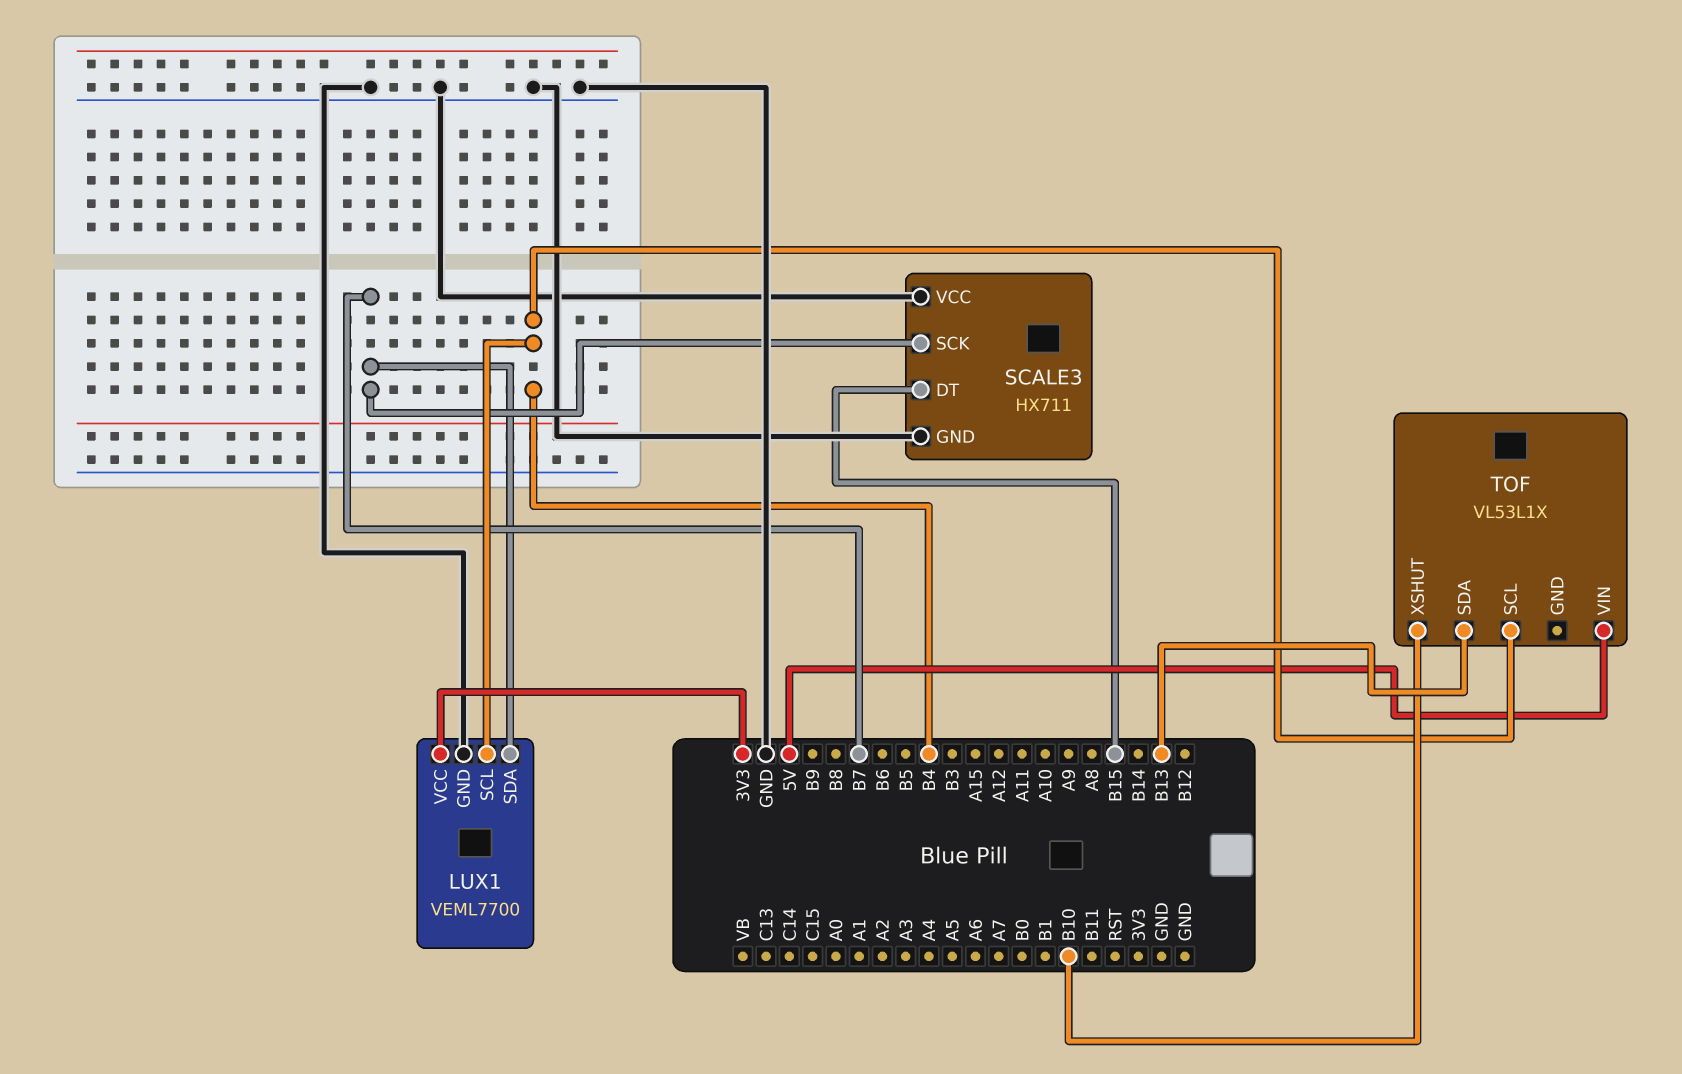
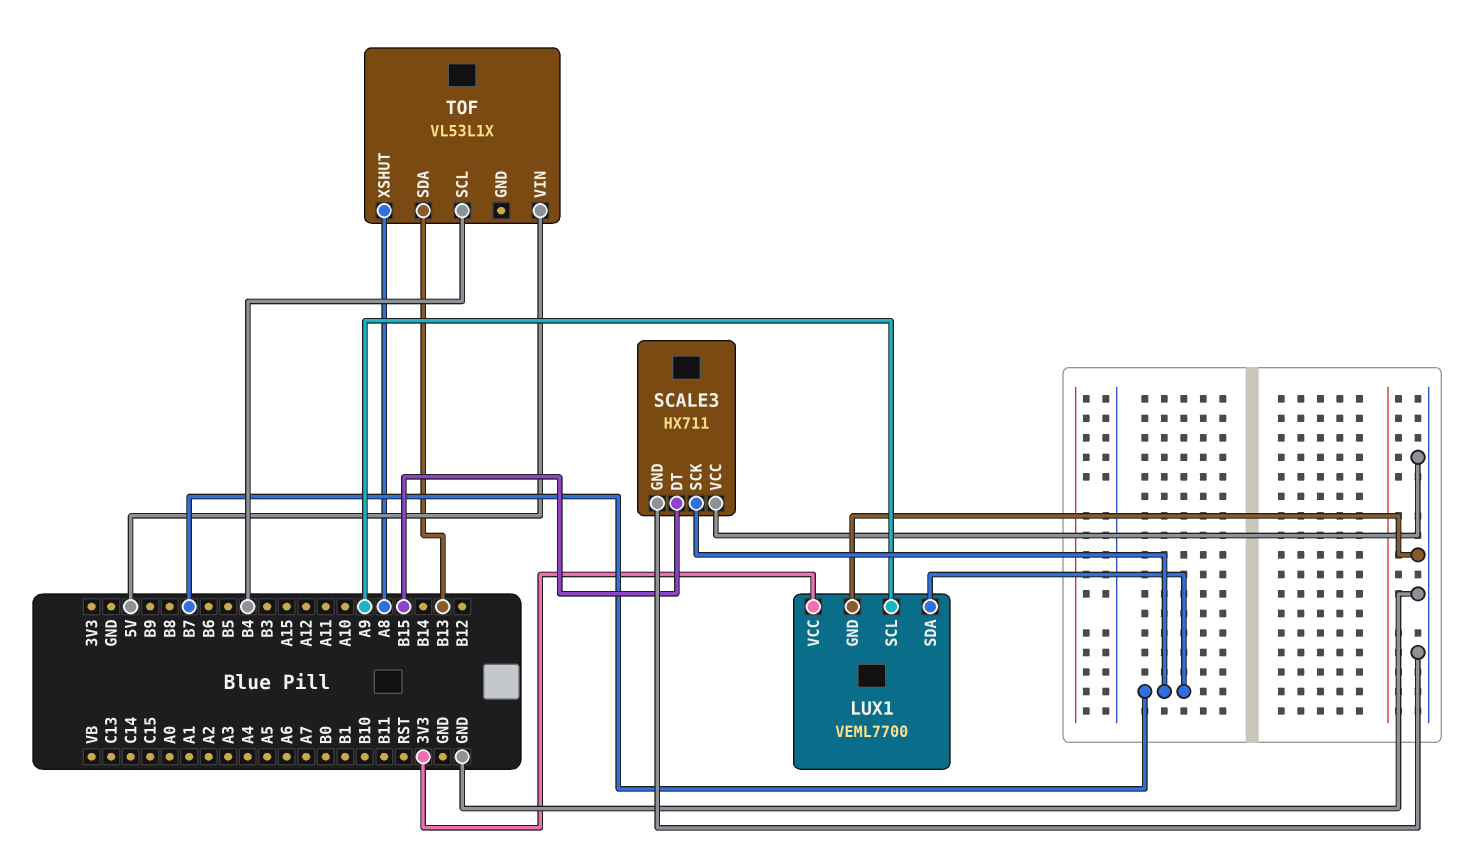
LUX1 pin SCL: B4 -> A9
TOF pin XSHUT: B10 -> A8

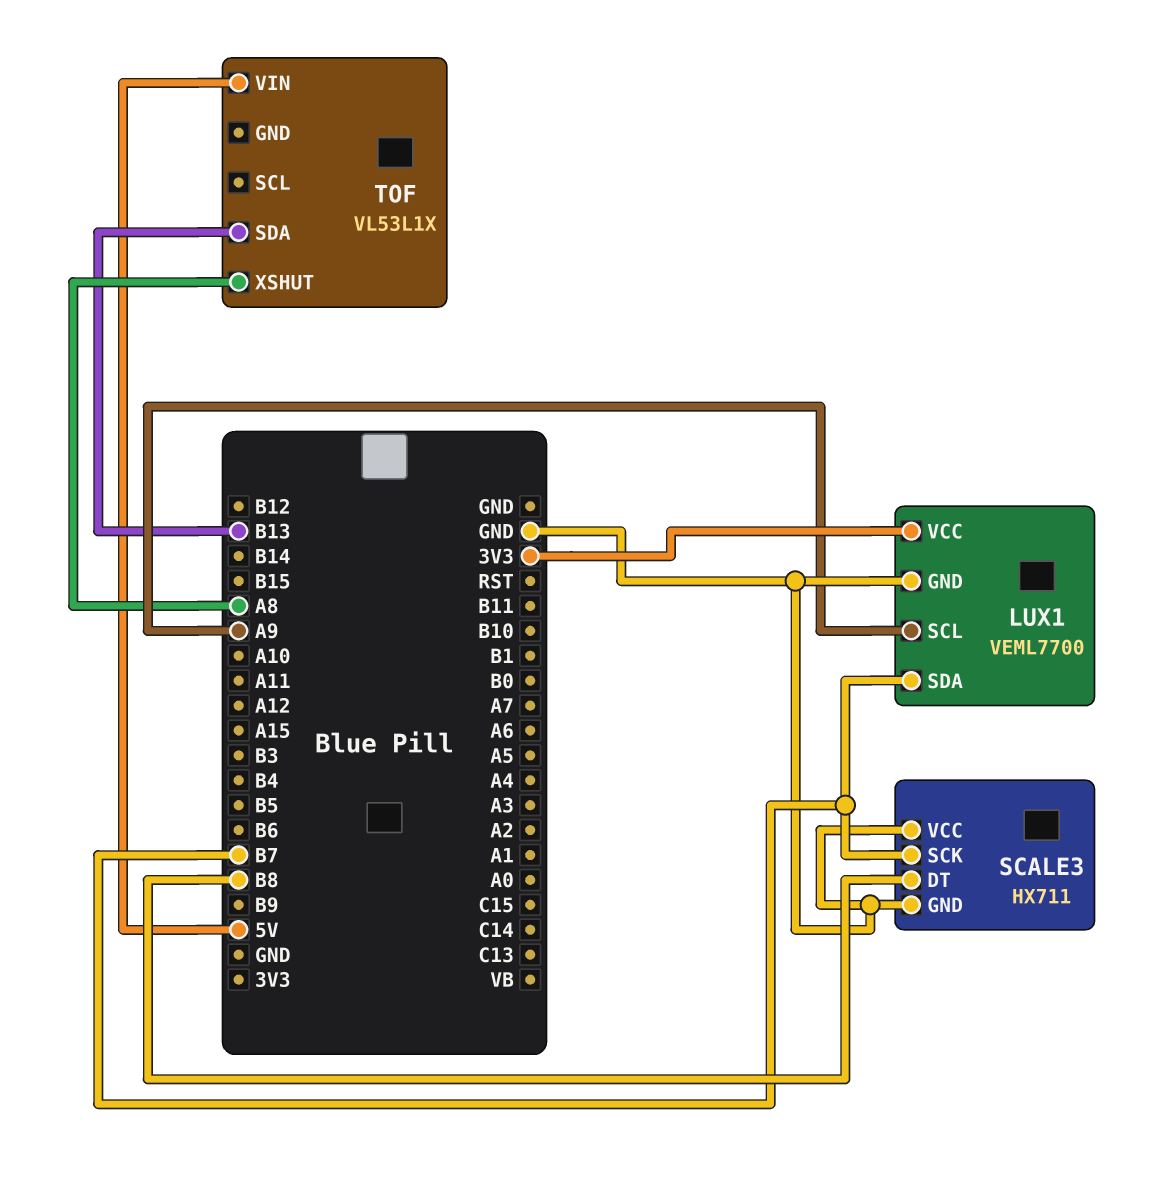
SCALE3 pin DT: B15 -> B8
TOF pin SCL: B4 -> none

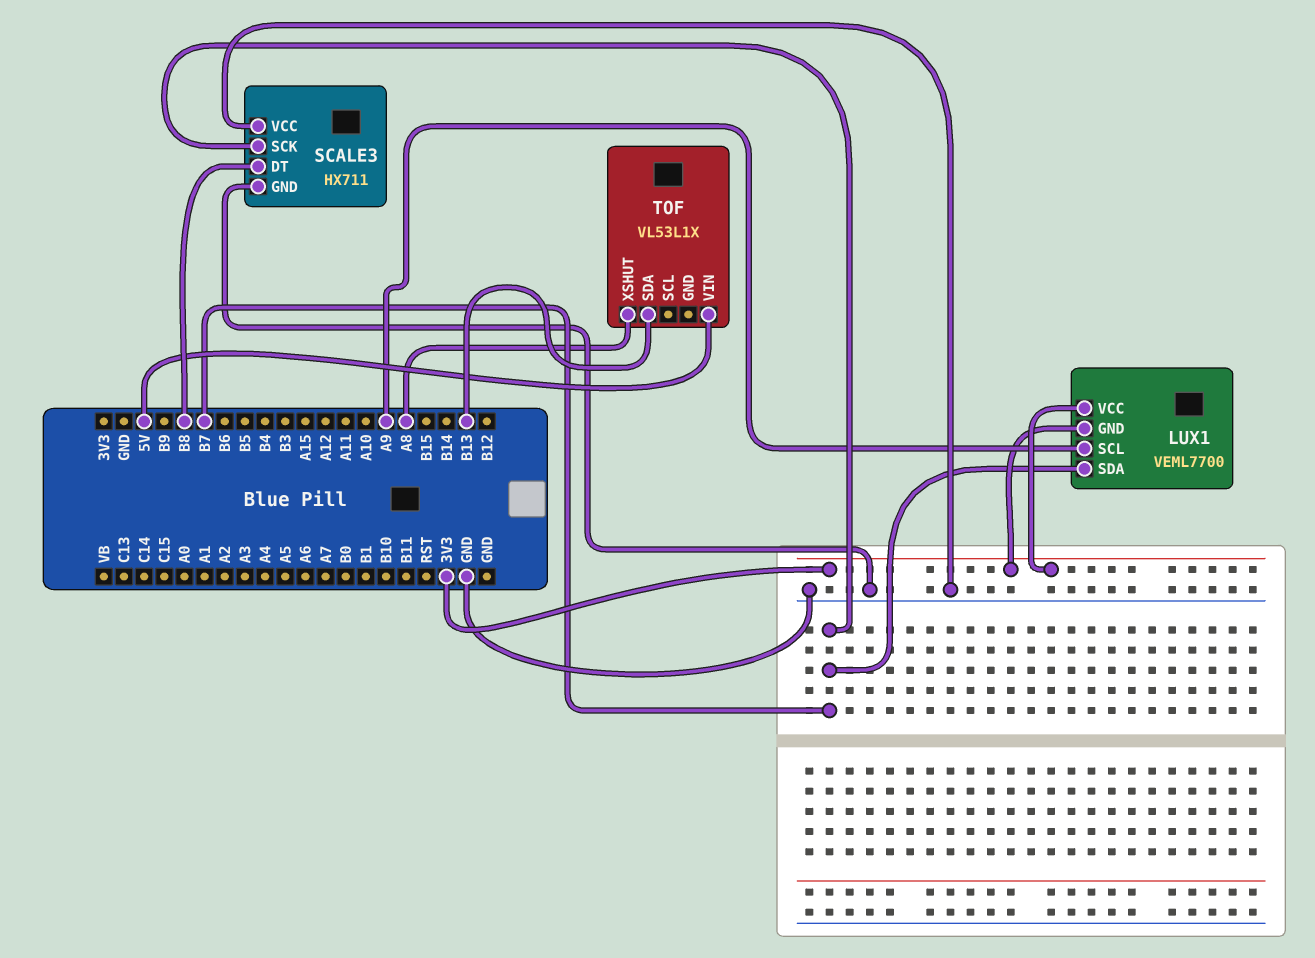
LUX1 pin GND: GND -> 3V3

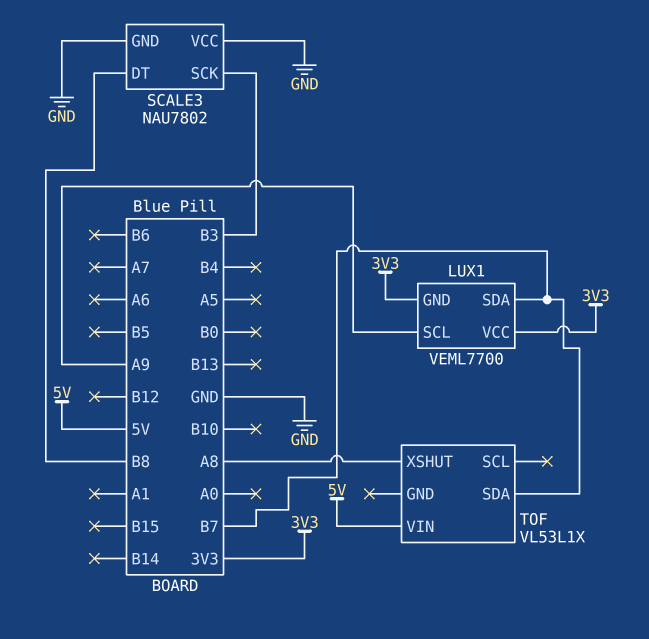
SCALE3: HX711 -> NAU7802
SCALE3 pin SCK: B7 -> B3
TOF pin SDA: B13 -> B7

